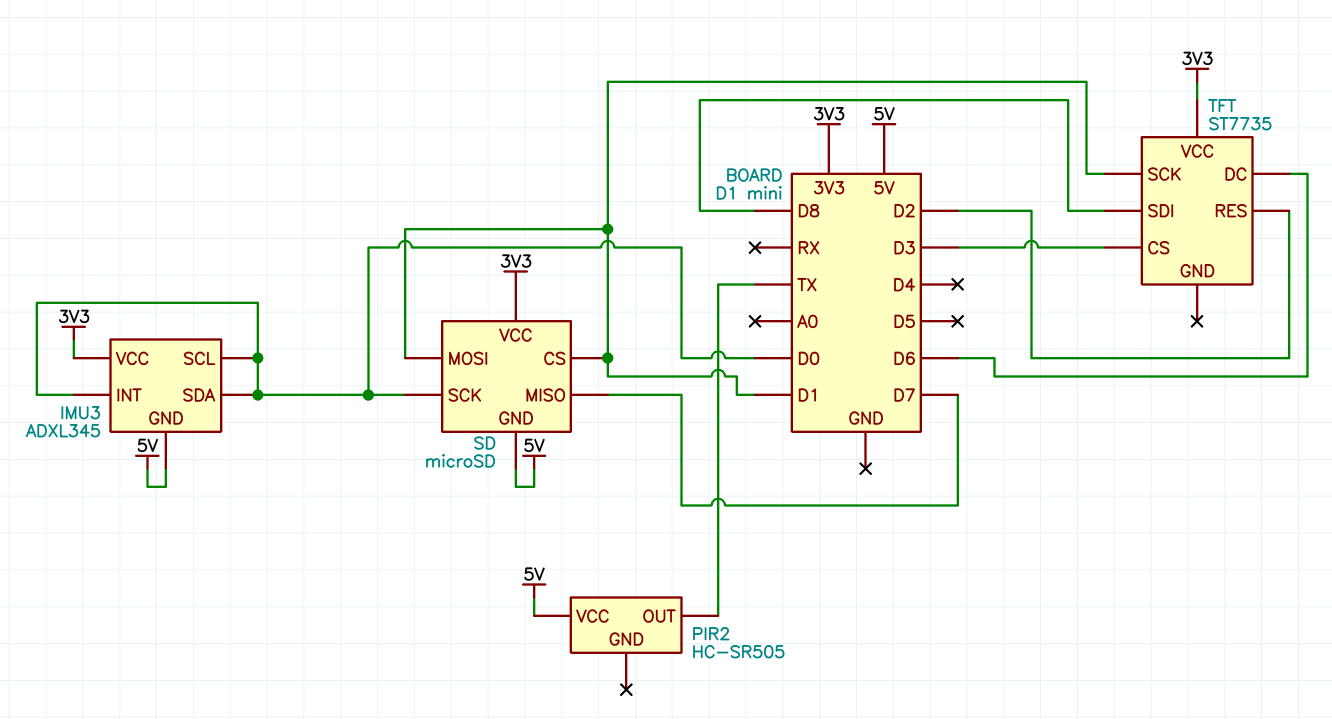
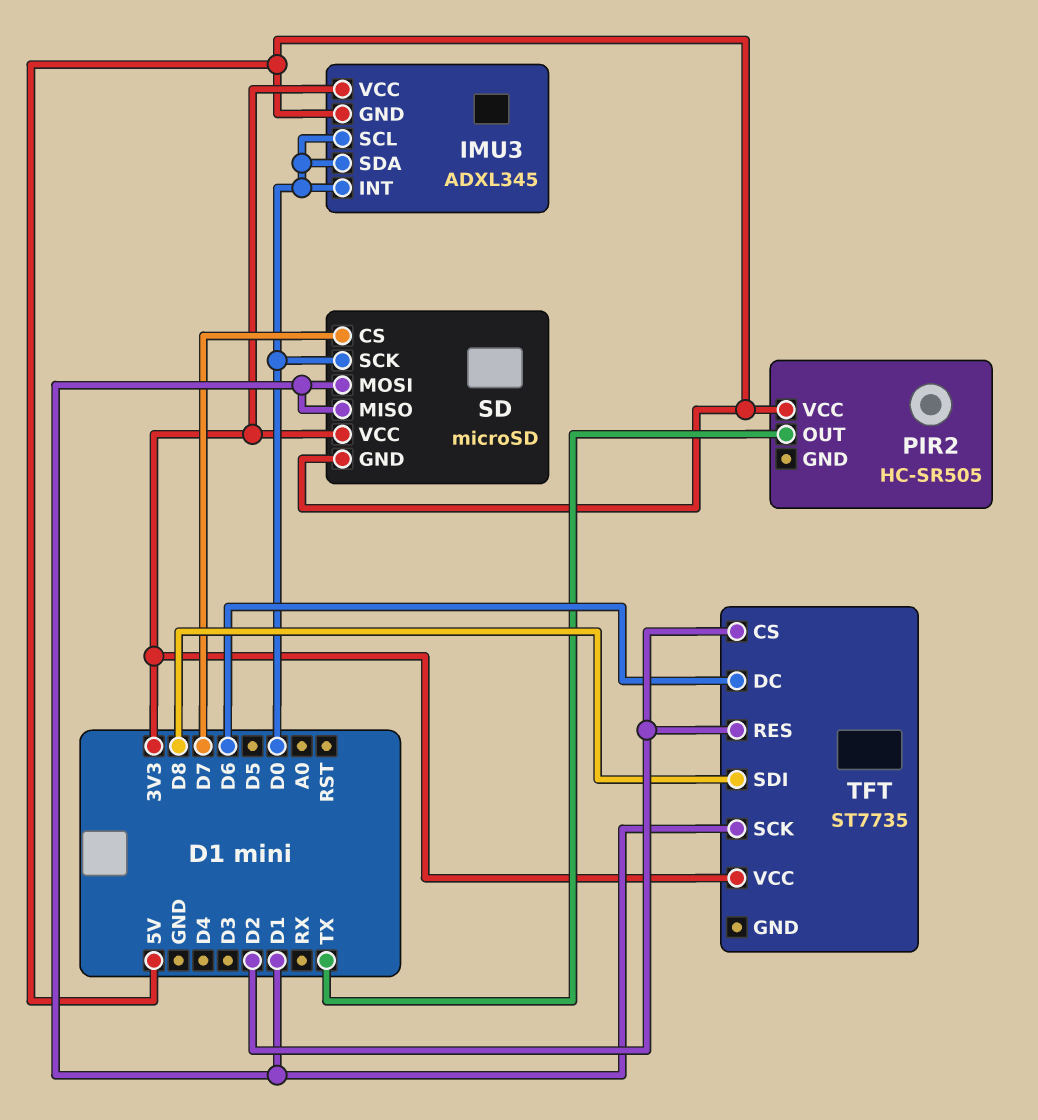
SD pin CS: D1 -> D7
SD pin MISO: D7 -> D1
TFT pin CS: D3 -> D2

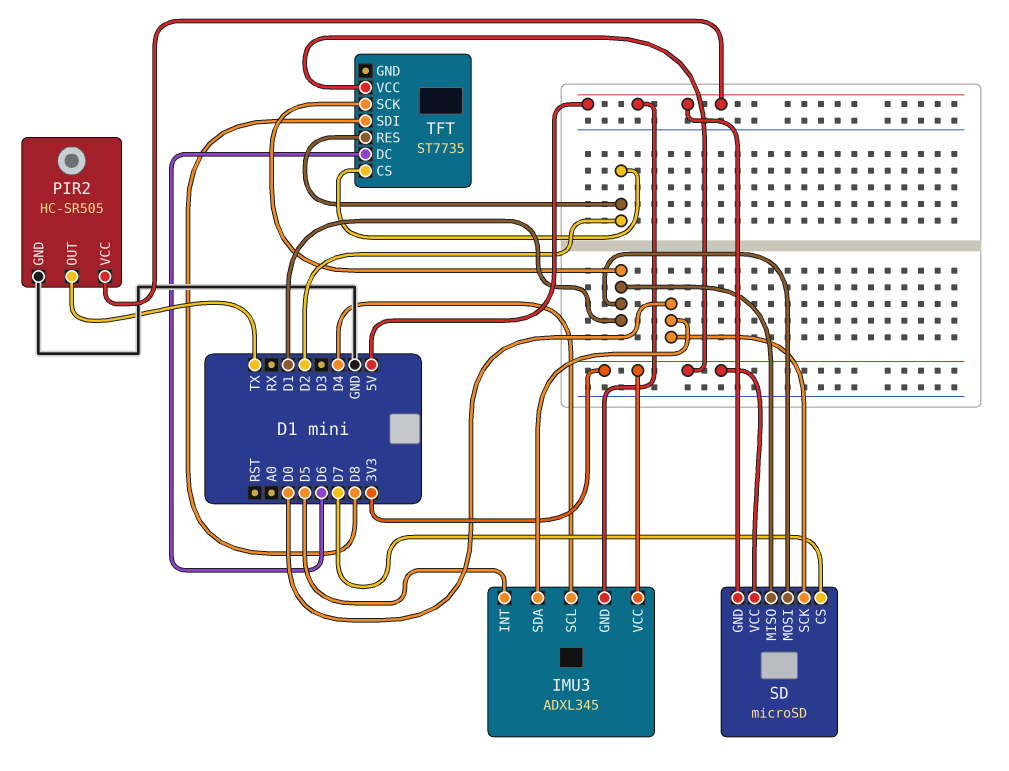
IMU3 pin INT: D0 -> D5
IMU3 pin SCL: D0 -> D4
PIR2 pin GND: none -> GND

